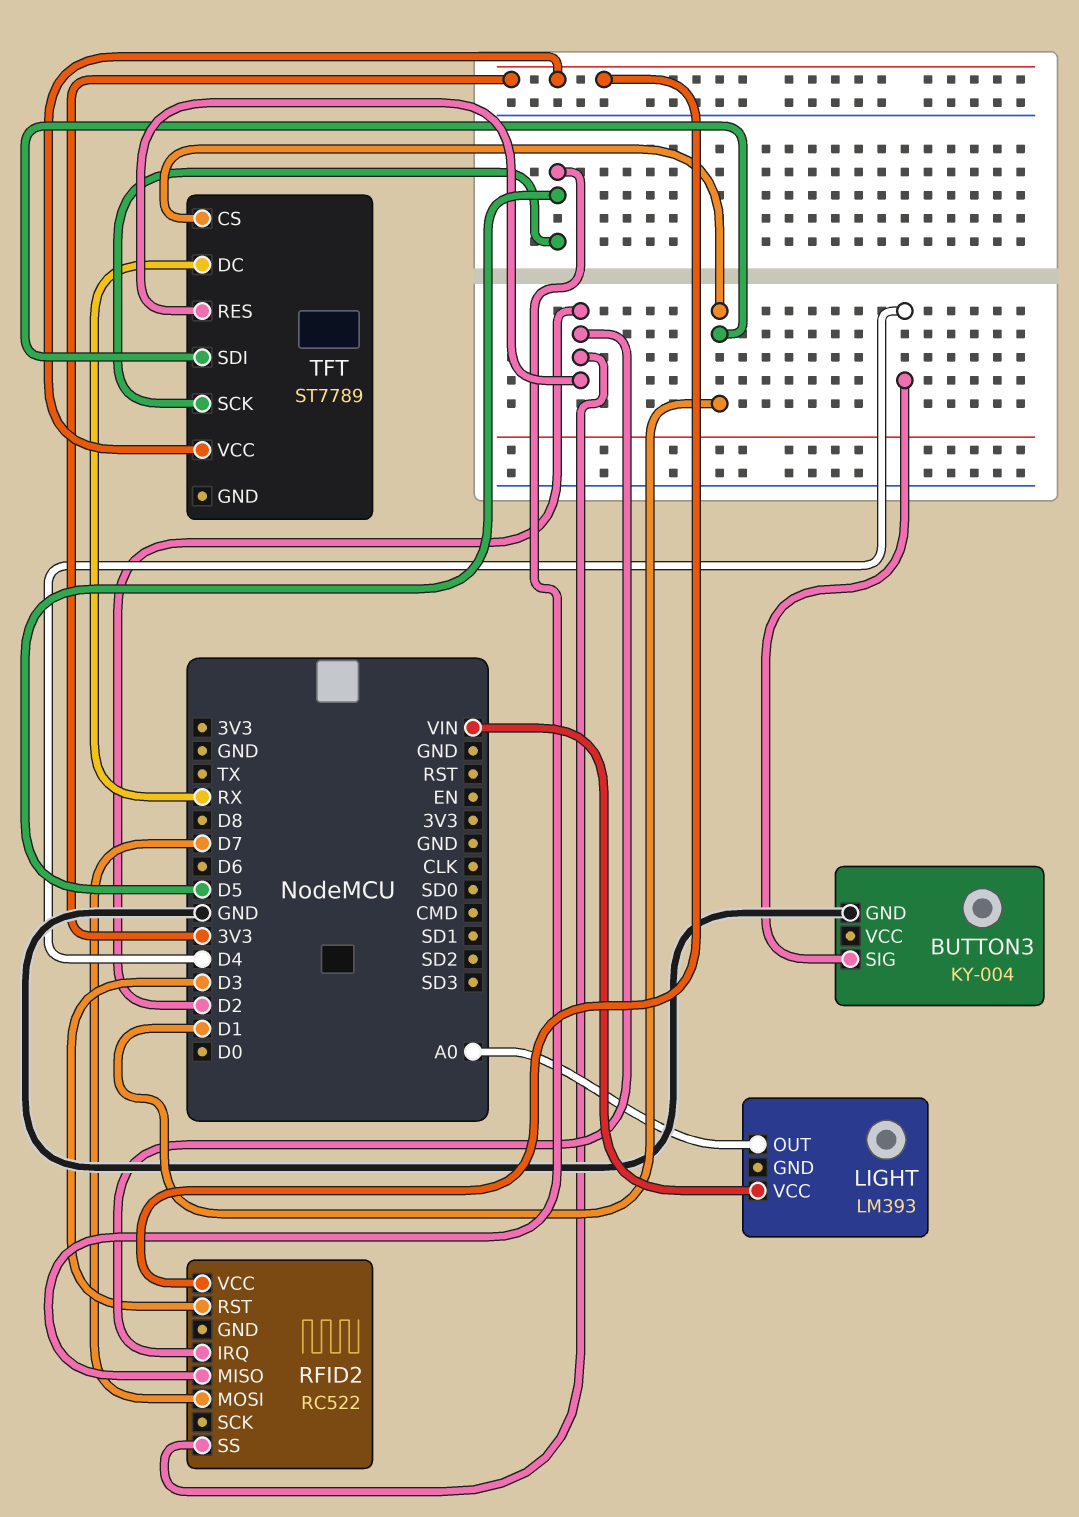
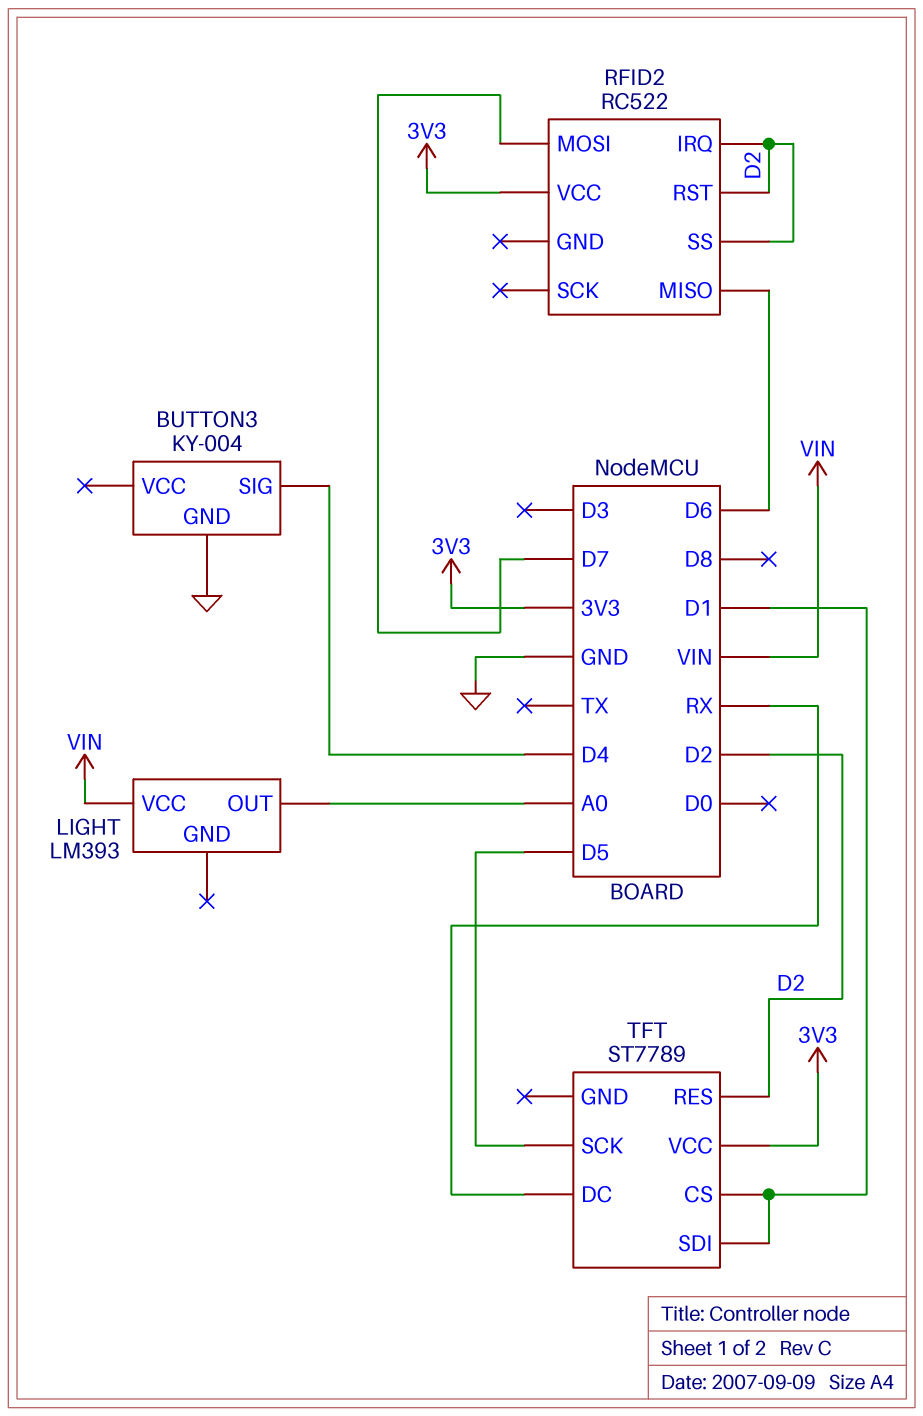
RFID2 pin MISO: D5 -> D6
RFID2 pin RST: D3 -> D2

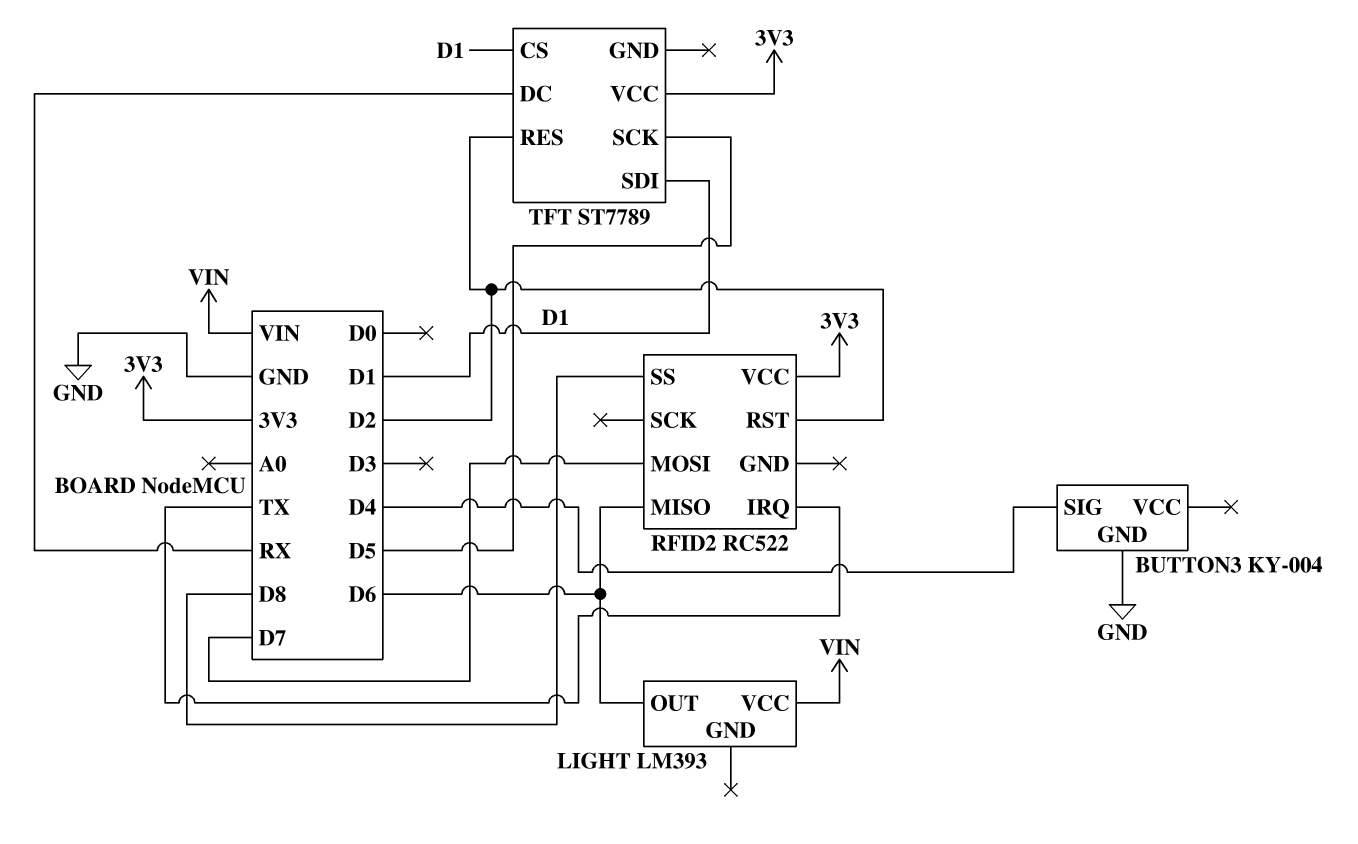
LIGHT pin OUT: A0 -> D6
RFID2 pin IRQ: D2 -> TX
RFID2 pin SS: D2 -> D8

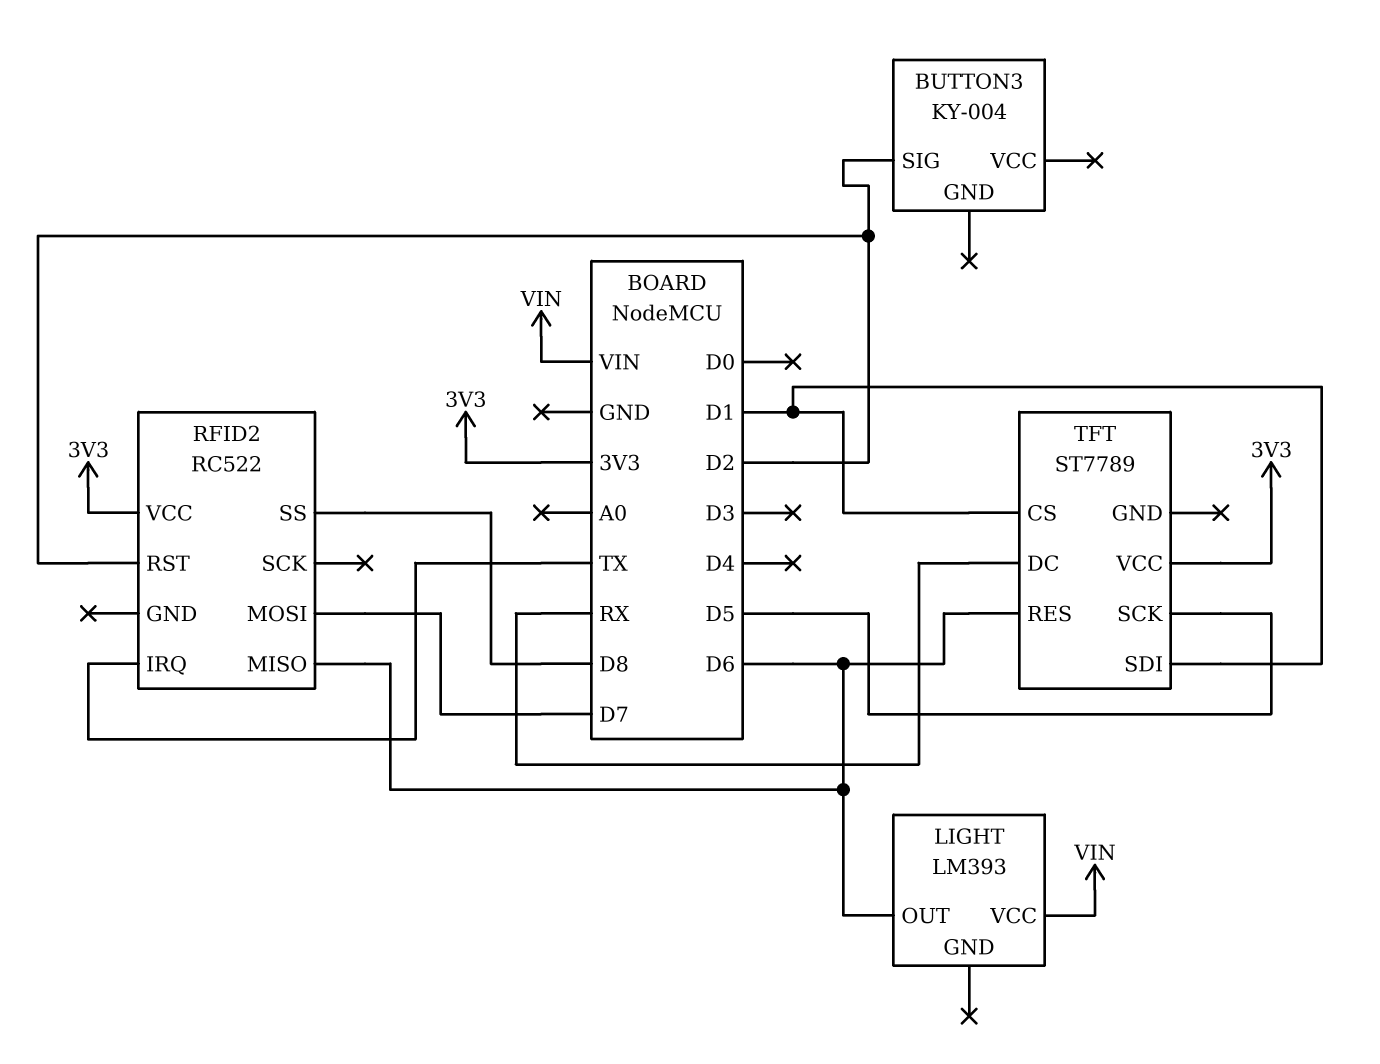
BUTTON3 pin GND: GND -> none
BUTTON3 pin SIG: D4 -> D2
TFT pin RES: D2 -> D6

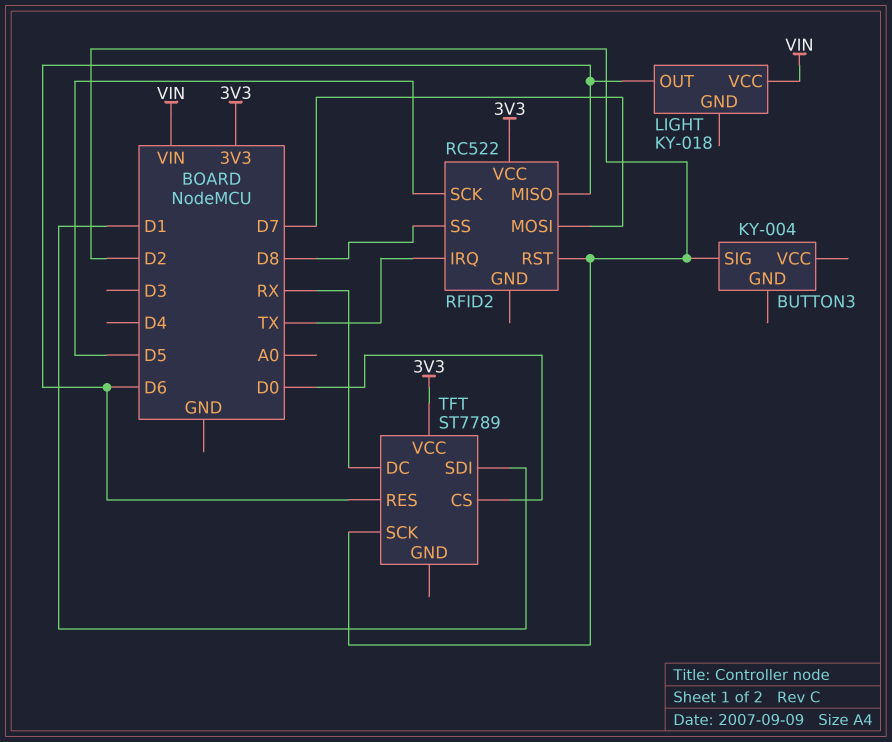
LIGHT: LM393 -> KY-018
RFID2 pin SCK: none -> D5
TFT pin CS: D1 -> D0
TFT pin SCK: D5 -> D2

